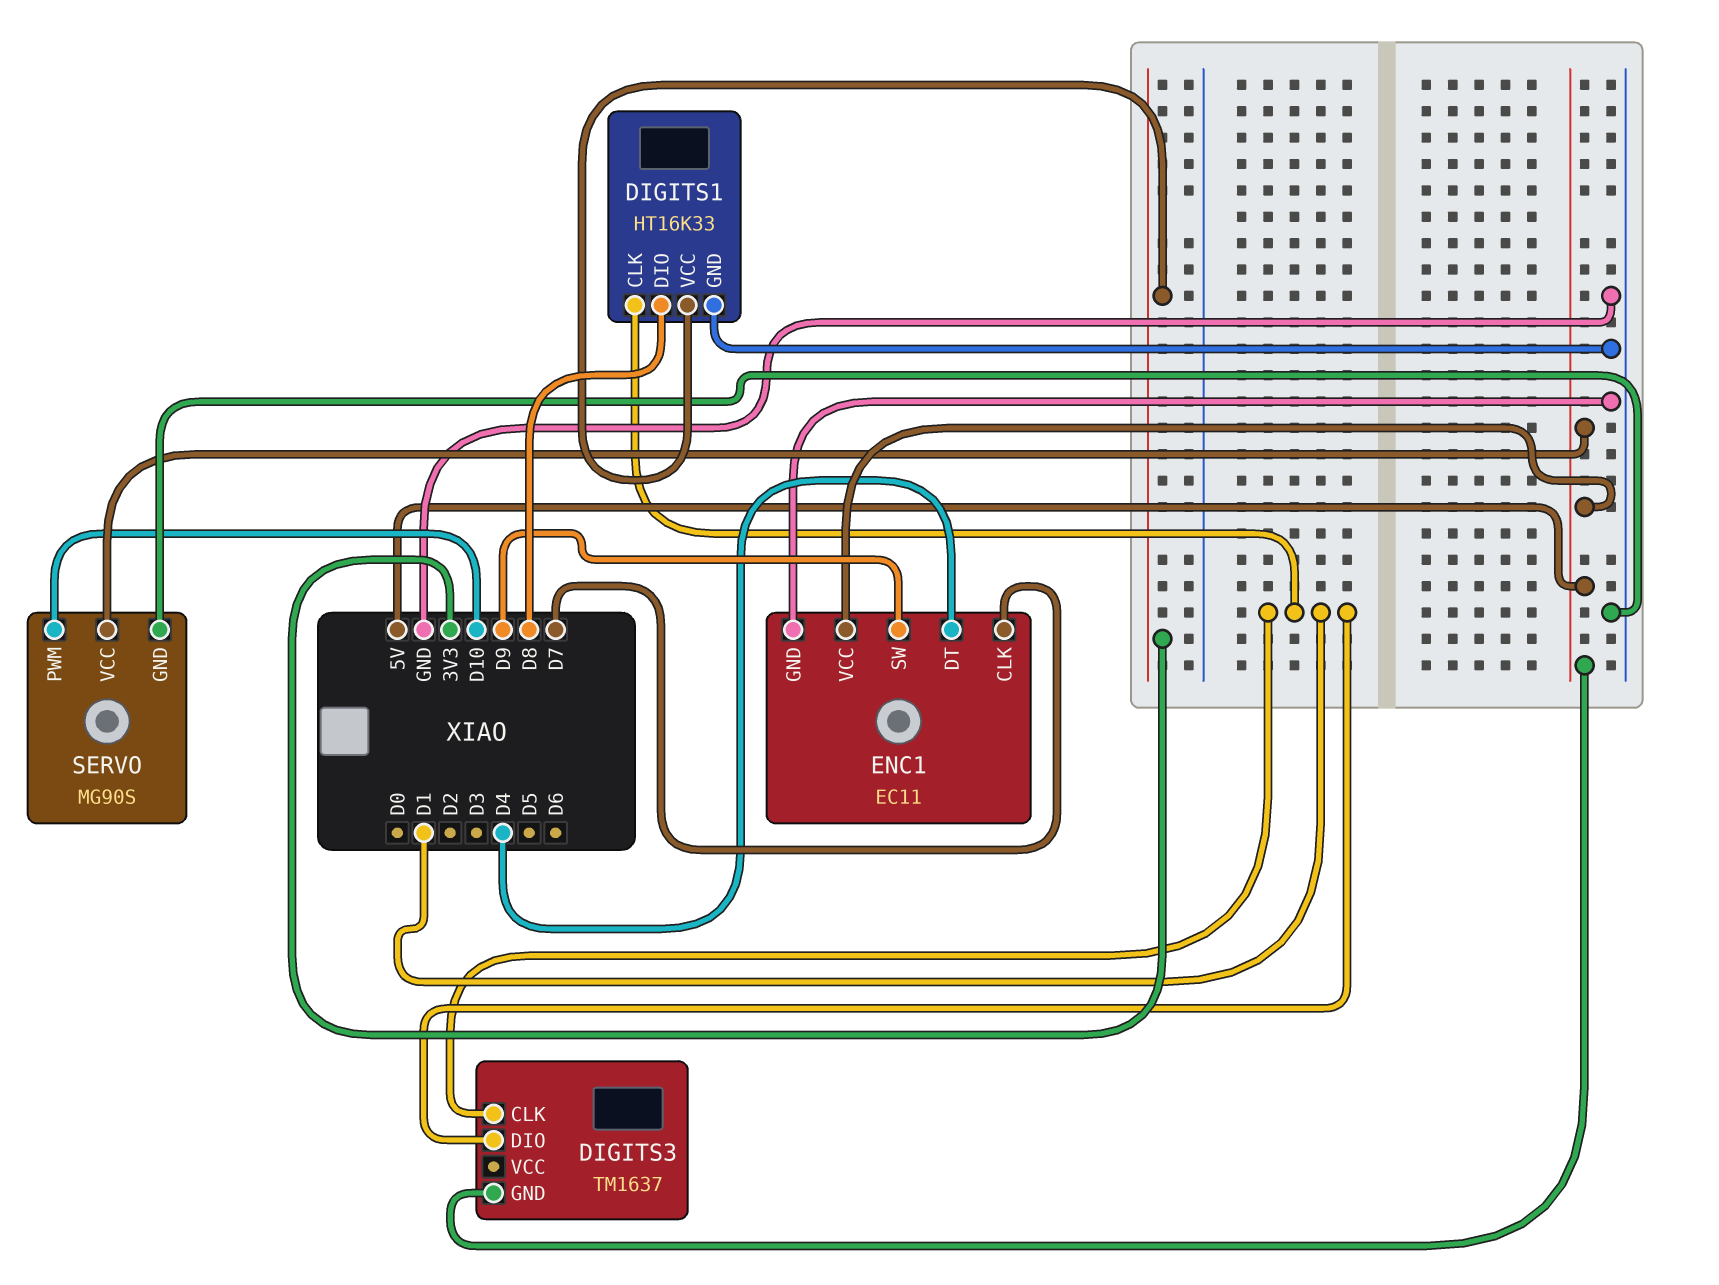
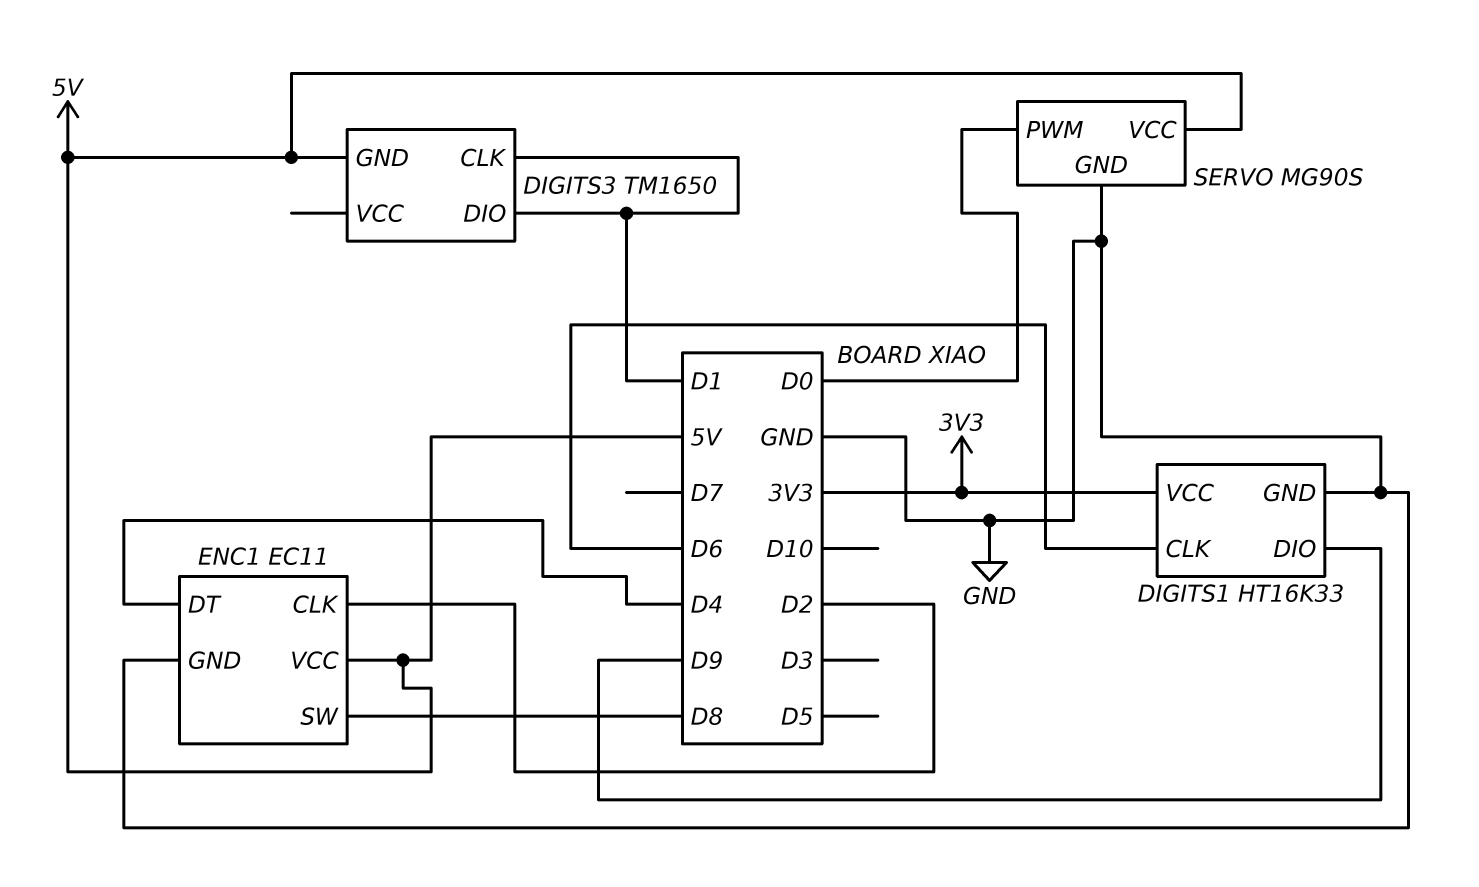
DIGITS1 pin CLK: D1 -> D6
DIGITS1 pin DIO: D8 -> D9
DIGITS3: TM1637 -> TM1650
ENC1 pin CLK: D7 -> D2
ENC1 pin SW: D9 -> D8
SERVO pin PWM: D10 -> D0

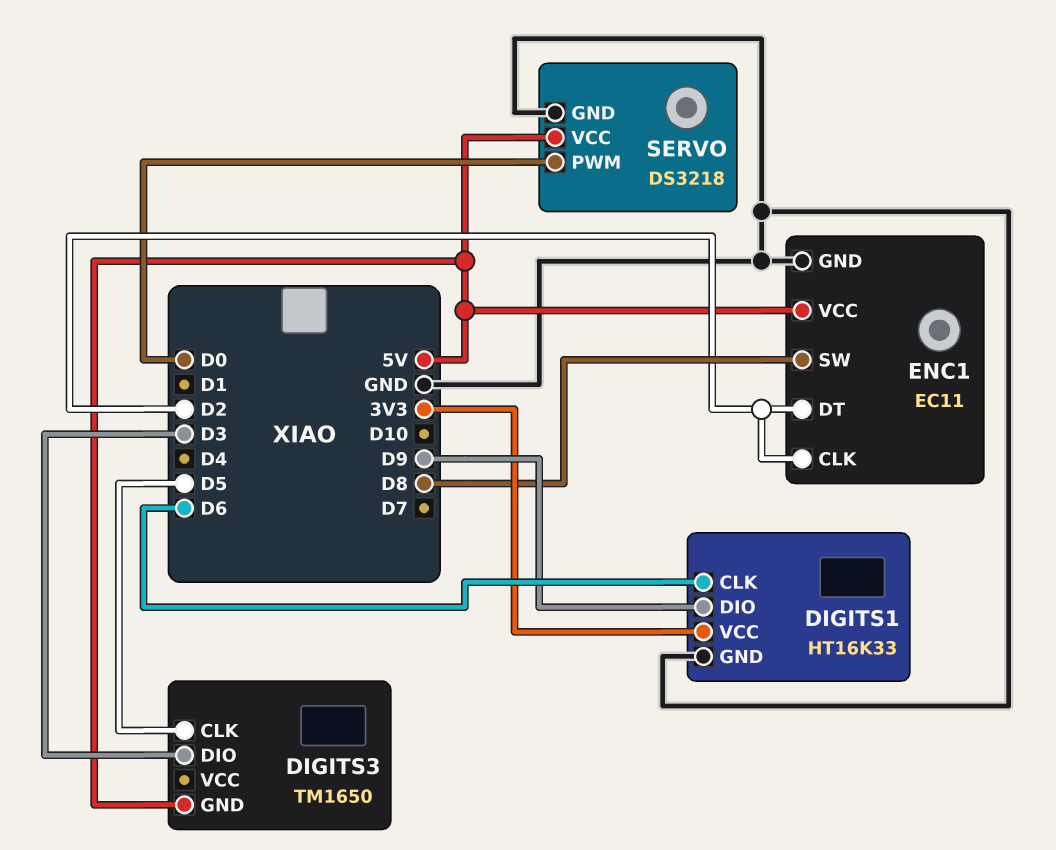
DIGITS3 pin CLK: D1 -> D5
DIGITS3 pin DIO: D1 -> D3
ENC1 pin DT: D4 -> D2
SERVO: MG90S -> DS3218

